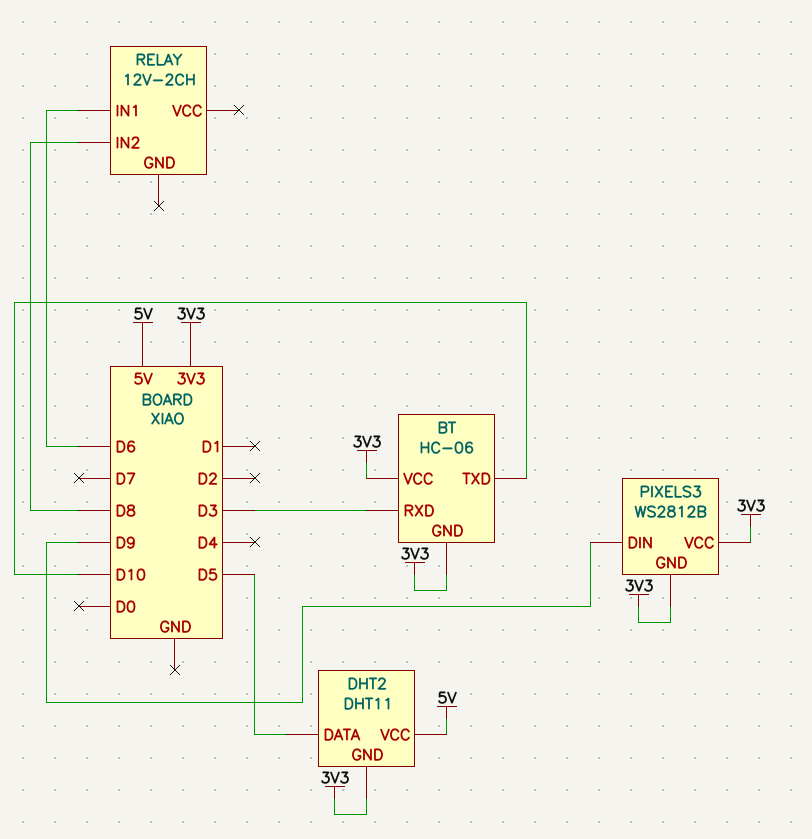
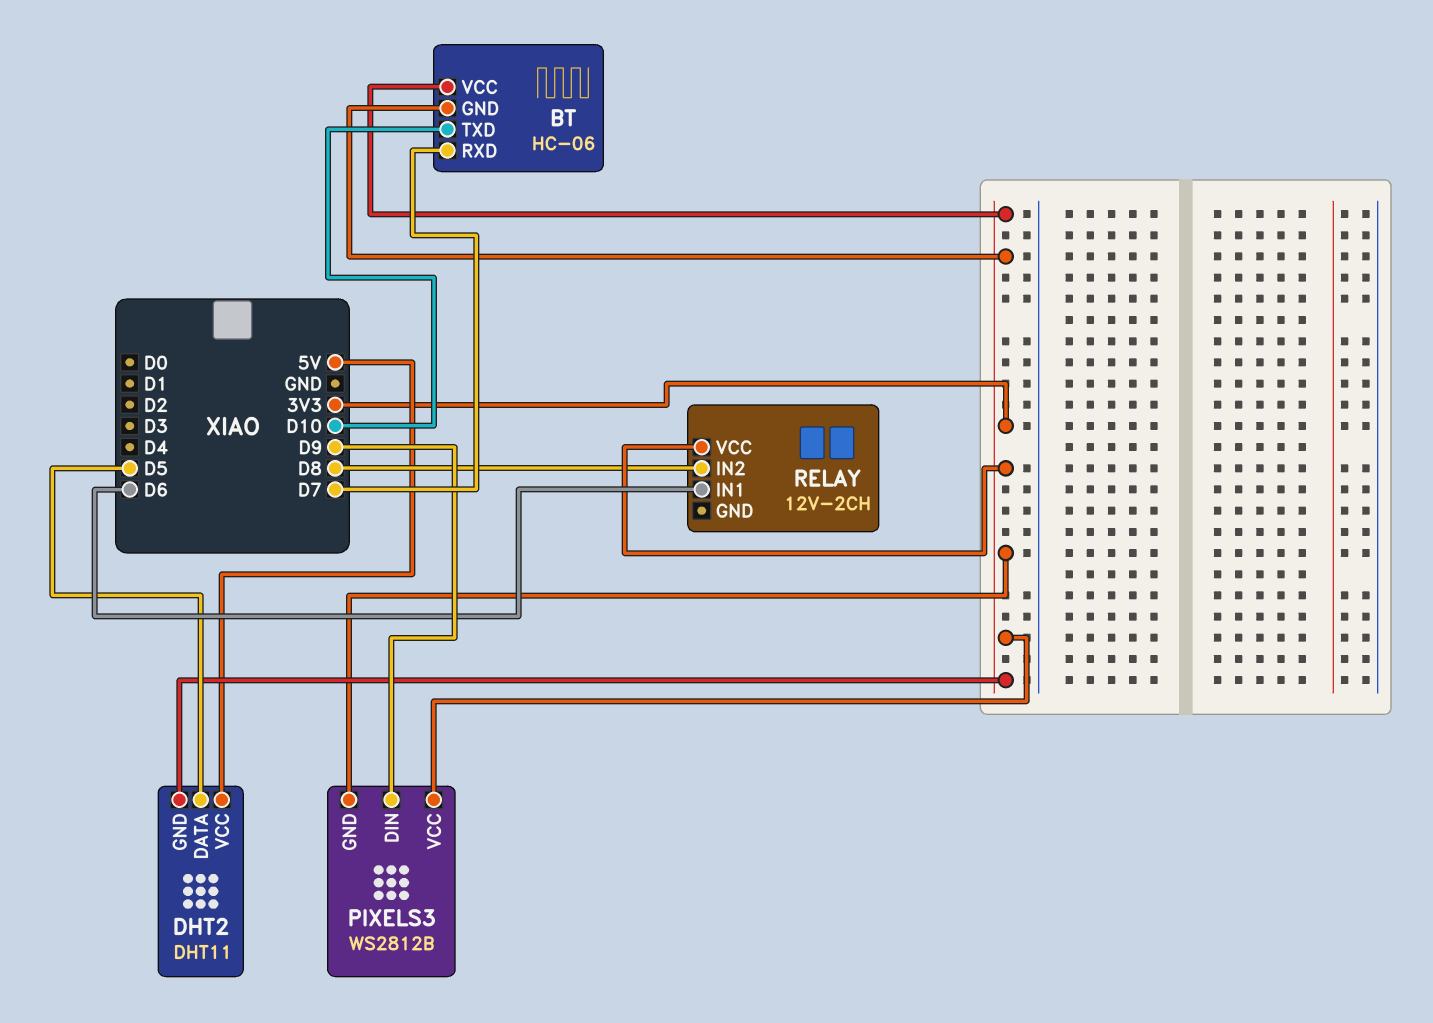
BT pin RXD: D3 -> D7
RELAY pin VCC: none -> 3V3

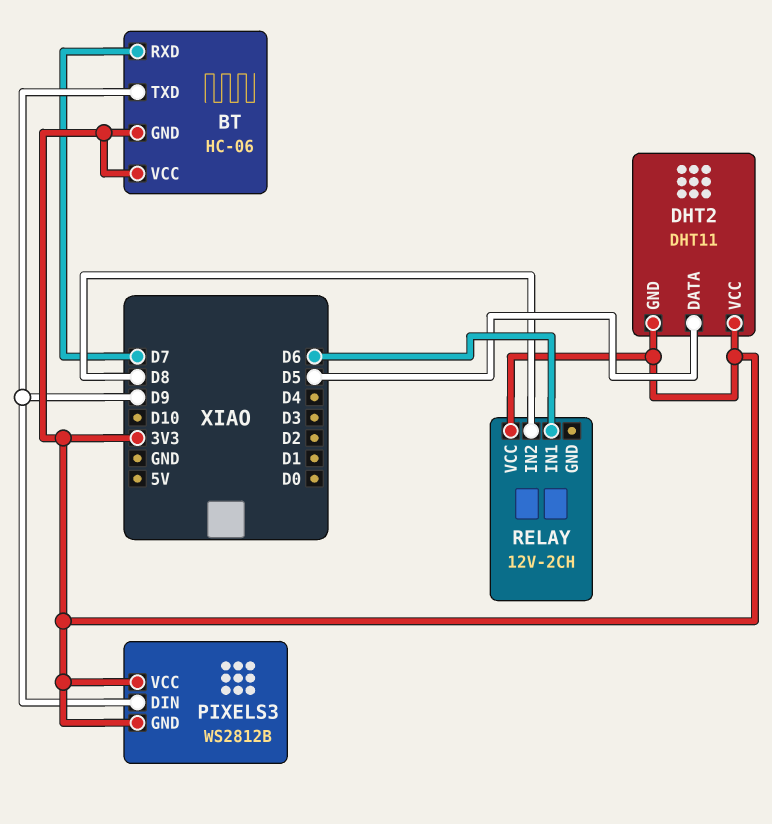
BT pin TXD: D10 -> D9
DHT2 pin VCC: 5V -> 3V3

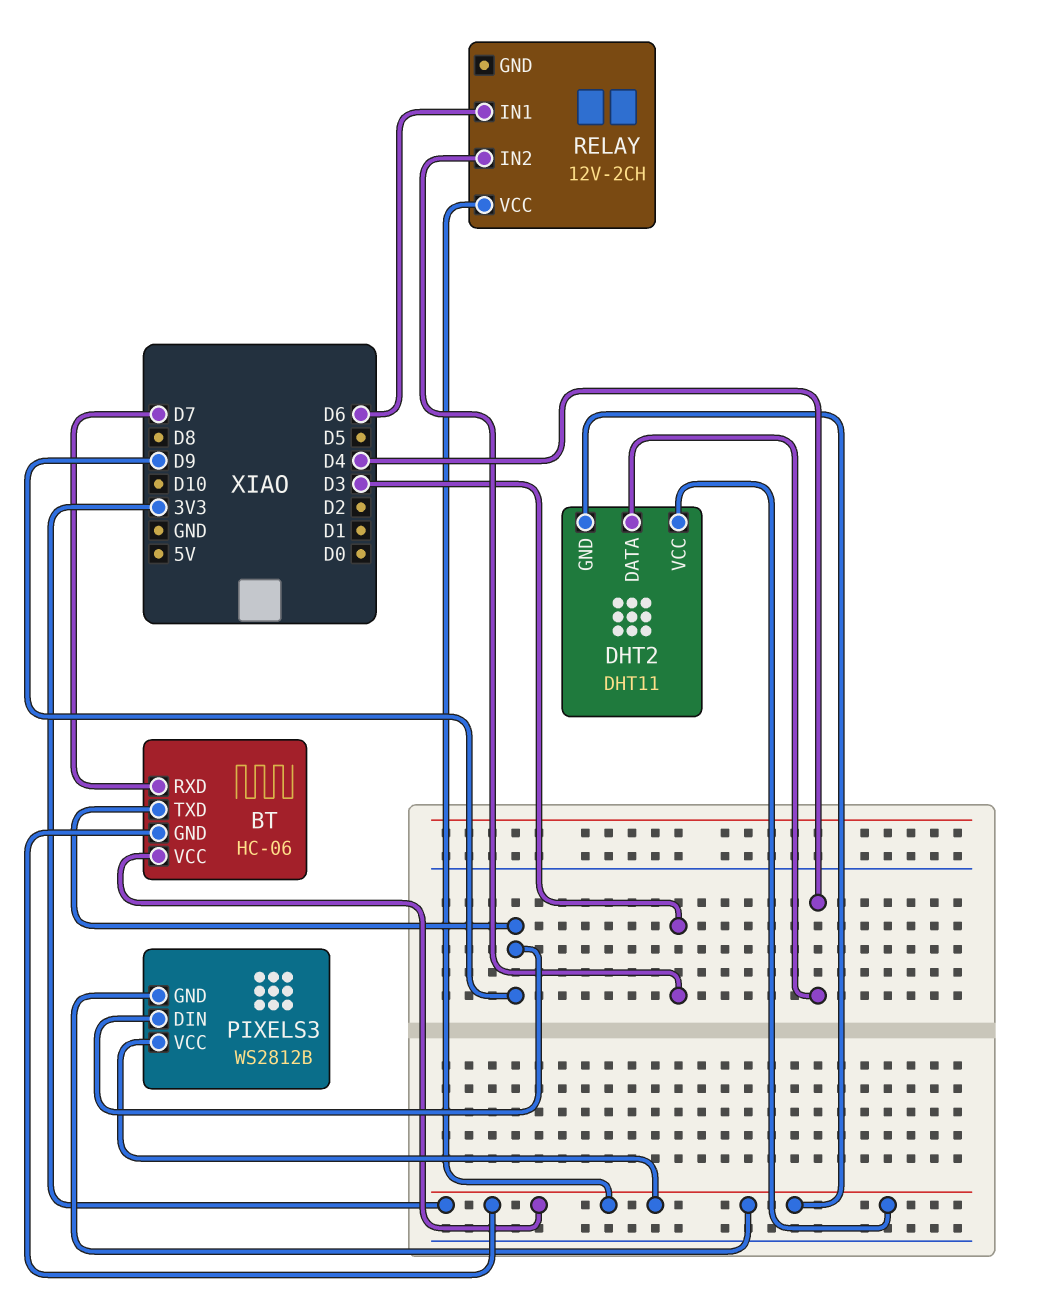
DHT2 pin DATA: D5 -> D4
RELAY pin IN2: D8 -> D3

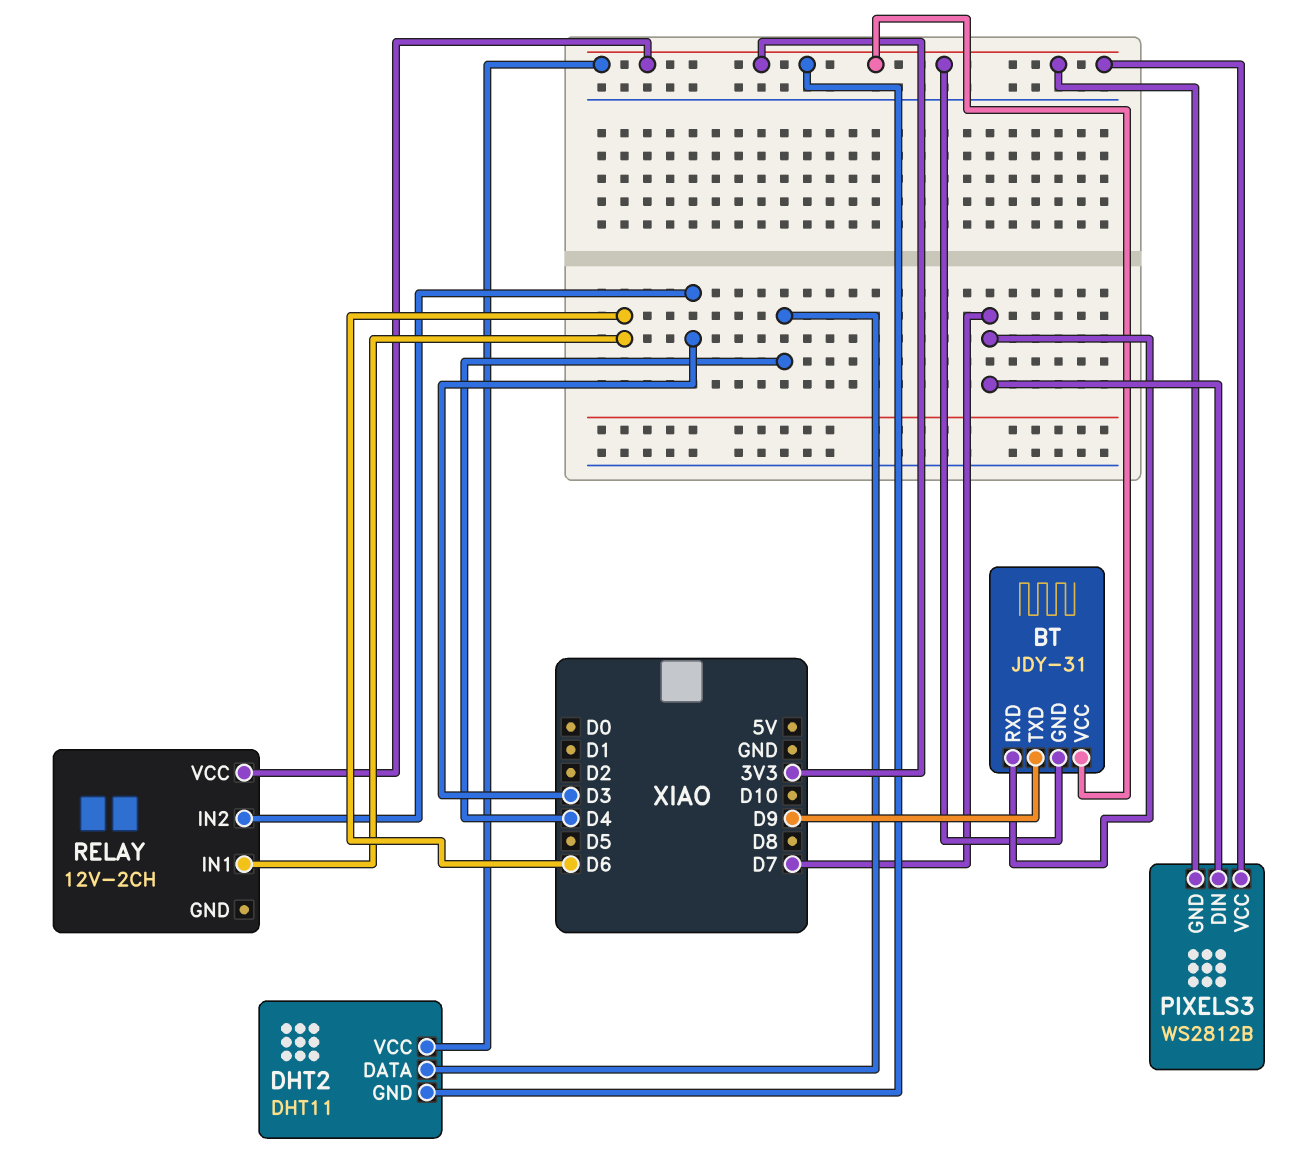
BT: HC-06 -> JDY-31
PIXELS3 pin DIN: D9 -> D7

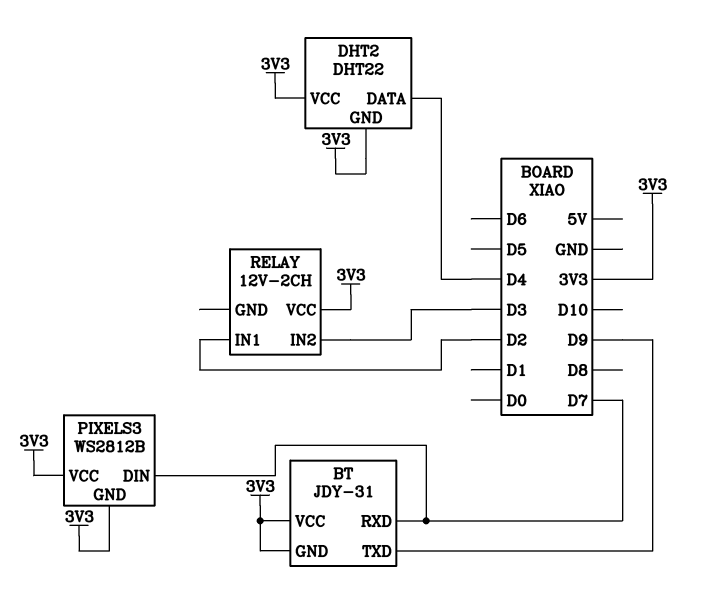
DHT2: DHT11 -> DHT22
RELAY pin IN1: D6 -> D2

